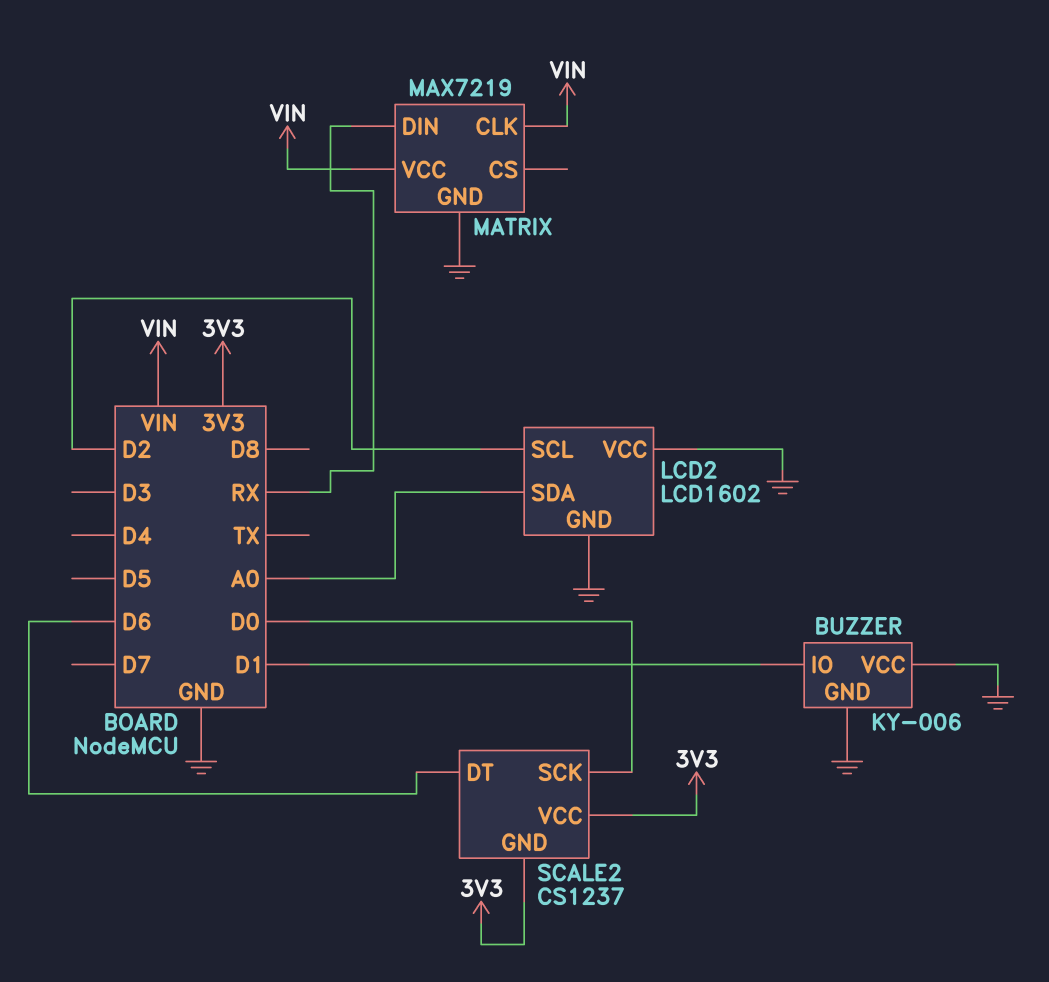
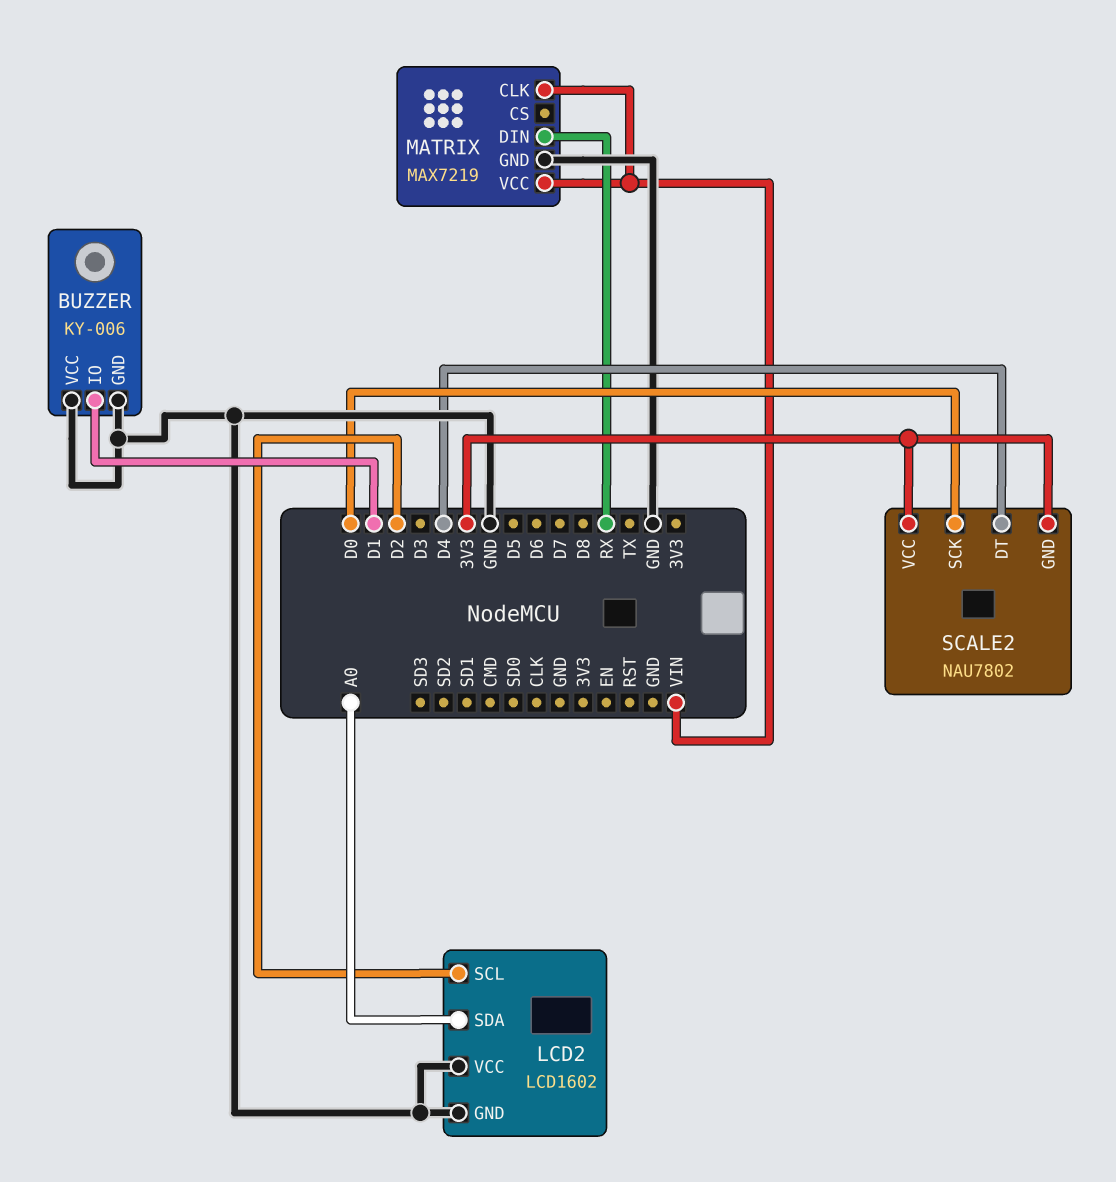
SCALE2: CS1237 -> NAU7802
SCALE2 pin DT: D6 -> D4

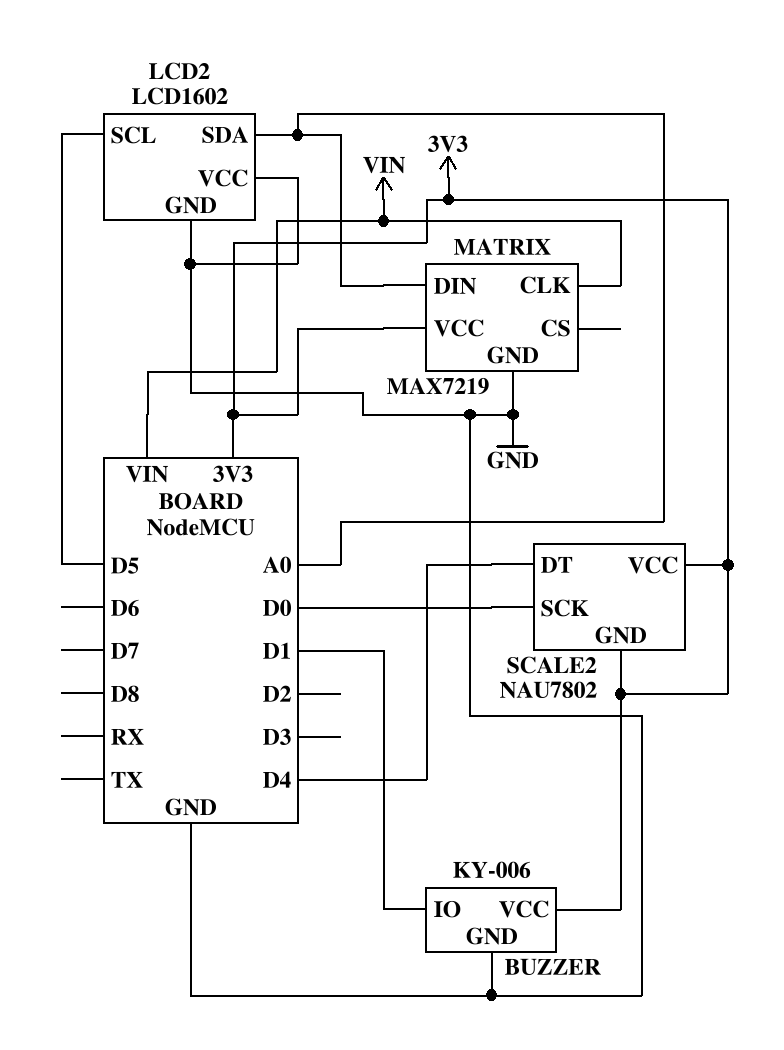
BUZZER pin VCC: GND -> 3V3
LCD2 pin SCL: D2 -> D5
MATRIX pin DIN: RX -> A0
MATRIX pin VCC: VIN -> 3V3

